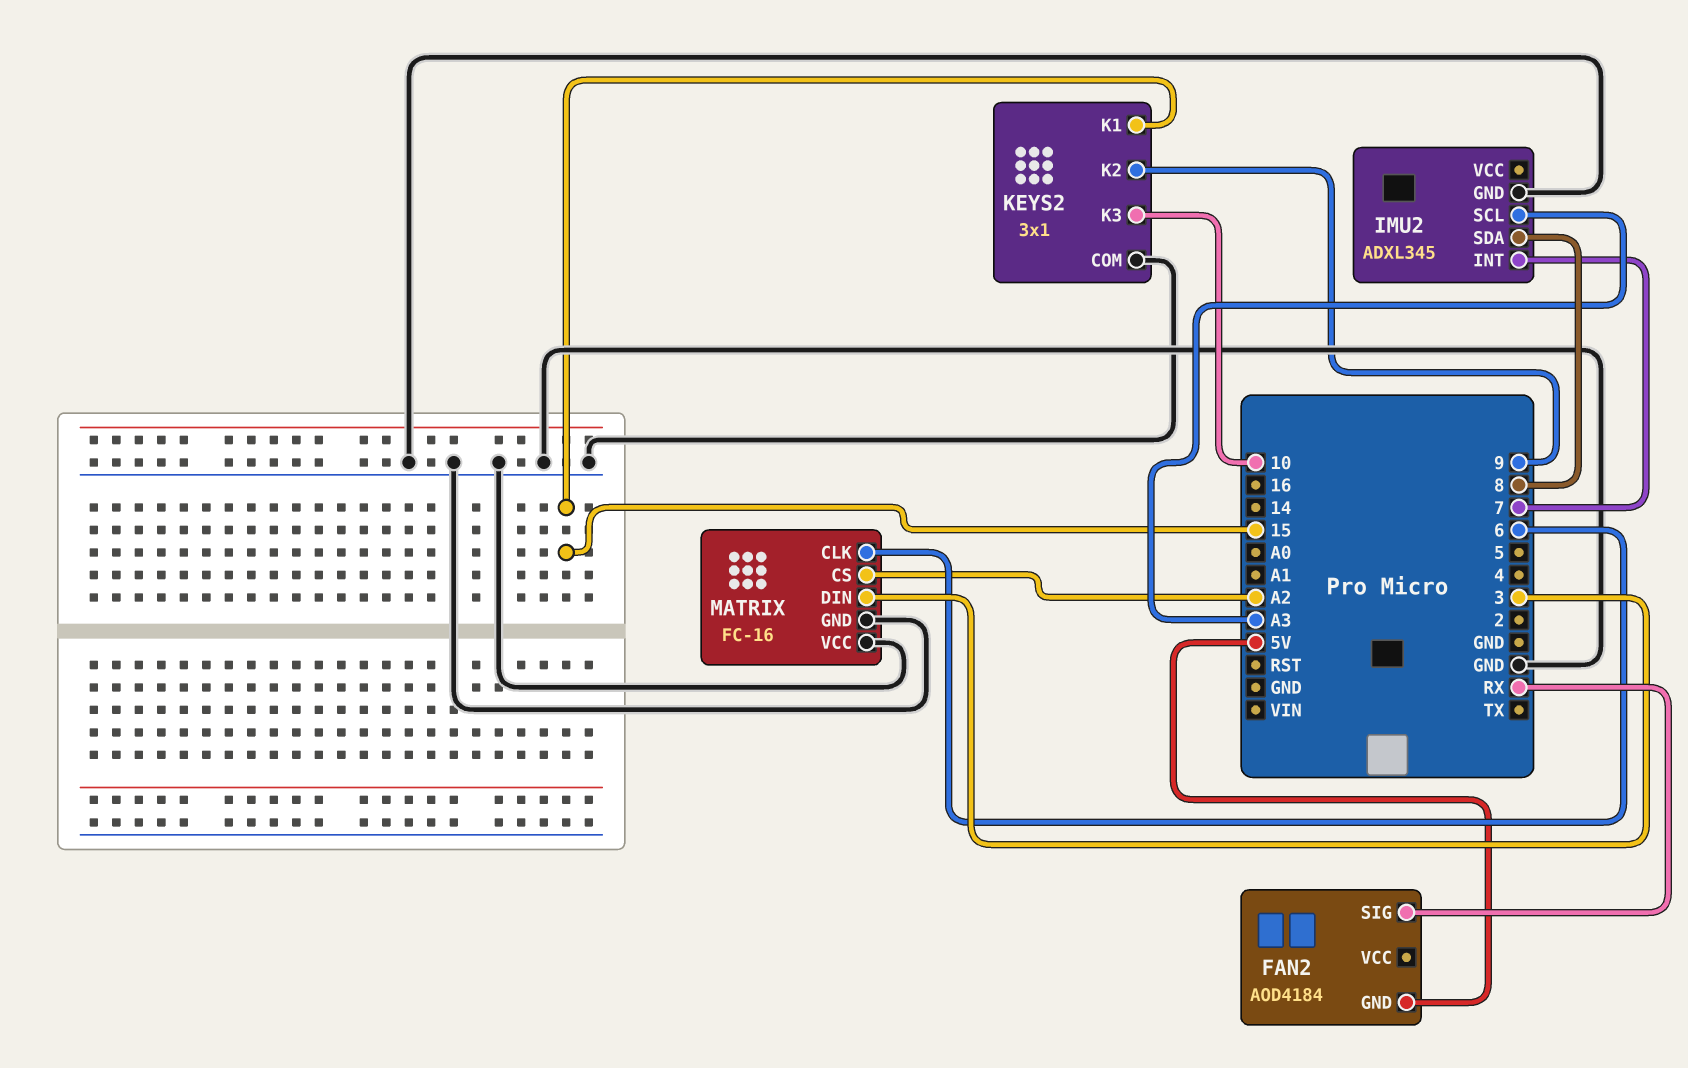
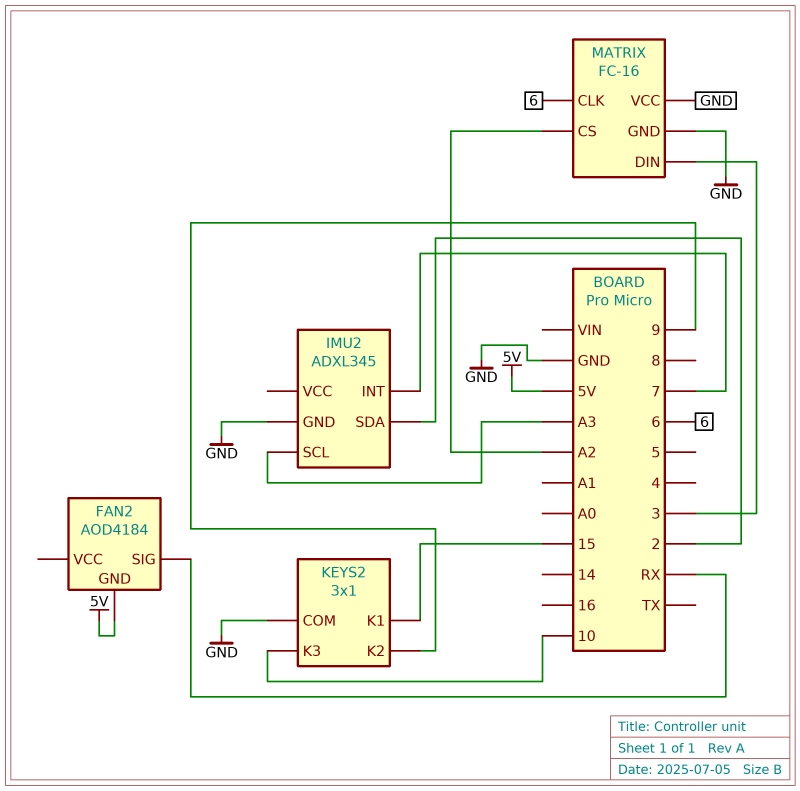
IMU2 pin SDA: 8 -> 2

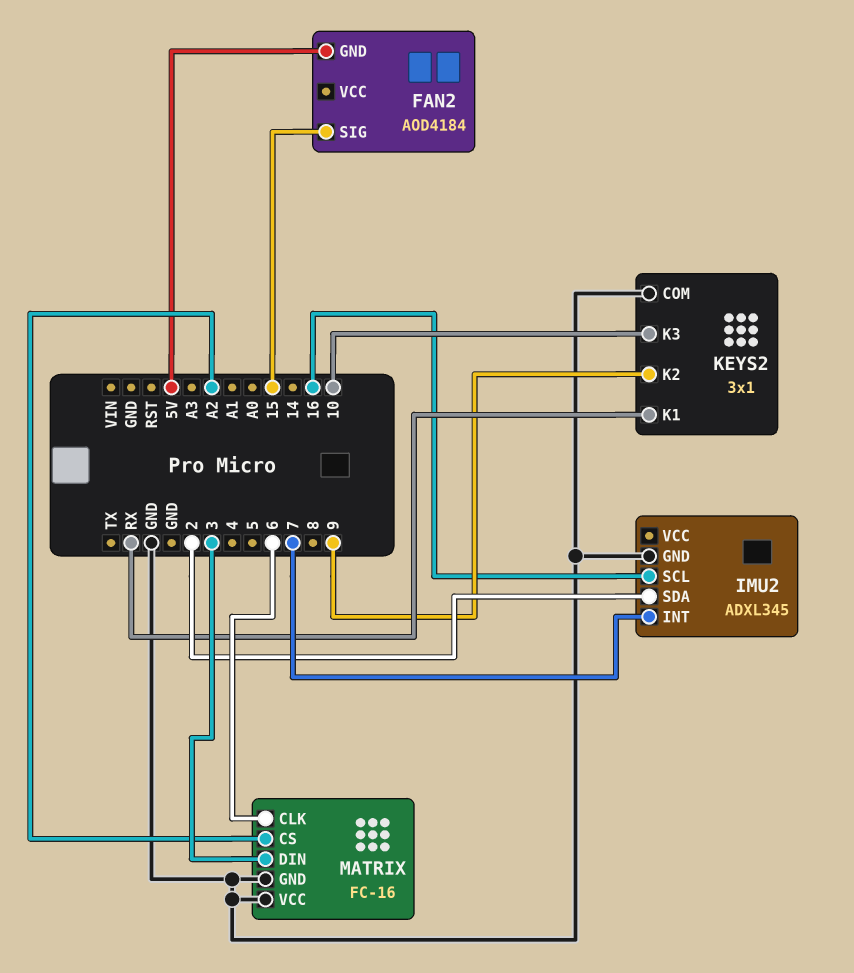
FAN2 pin SIG: RX -> 15
IMU2 pin SCL: A3 -> 16
KEYS2 pin K1: 15 -> RX

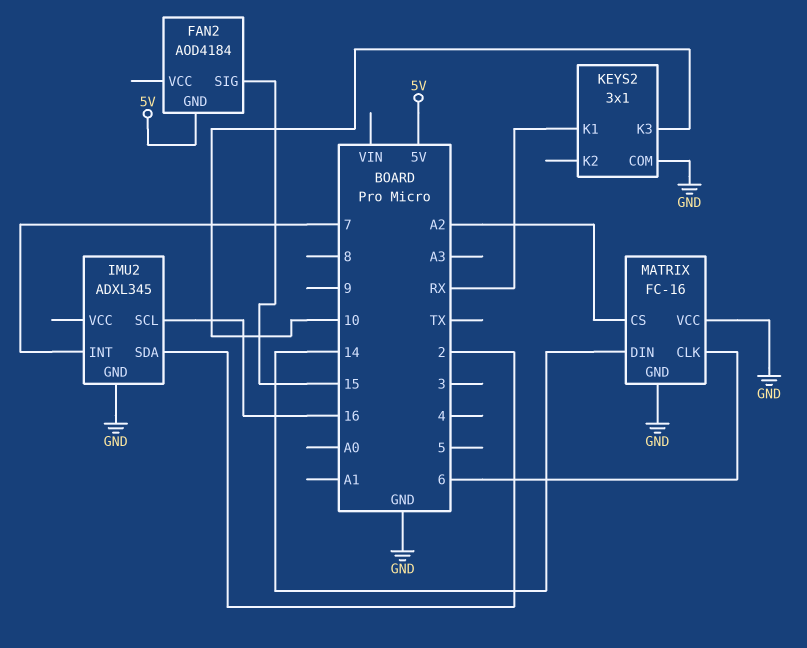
KEYS2 pin K2: 9 -> none
MATRIX pin DIN: 3 -> 14

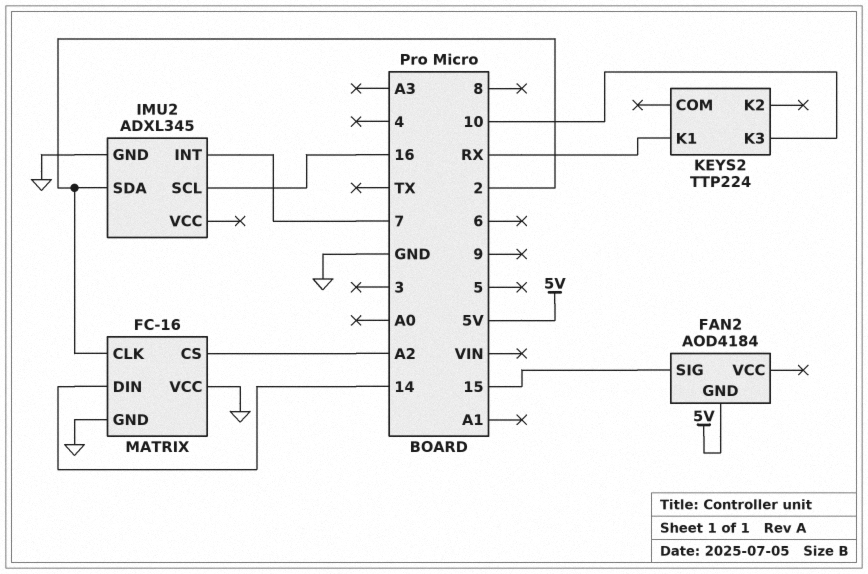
KEYS2: 3x1 -> TTP224
KEYS2 pin COM: GND -> none
MATRIX pin CLK: 6 -> 2

